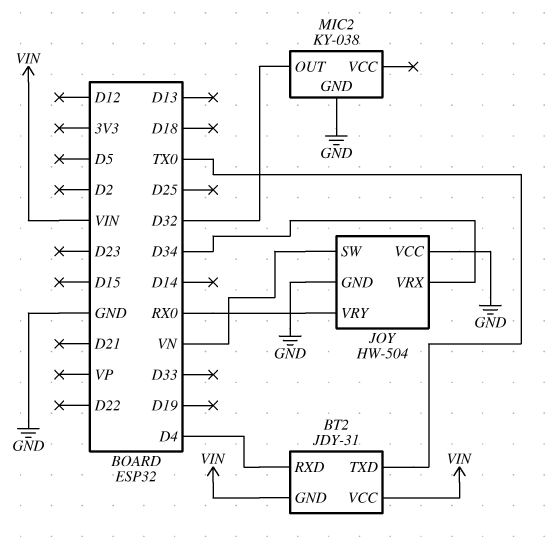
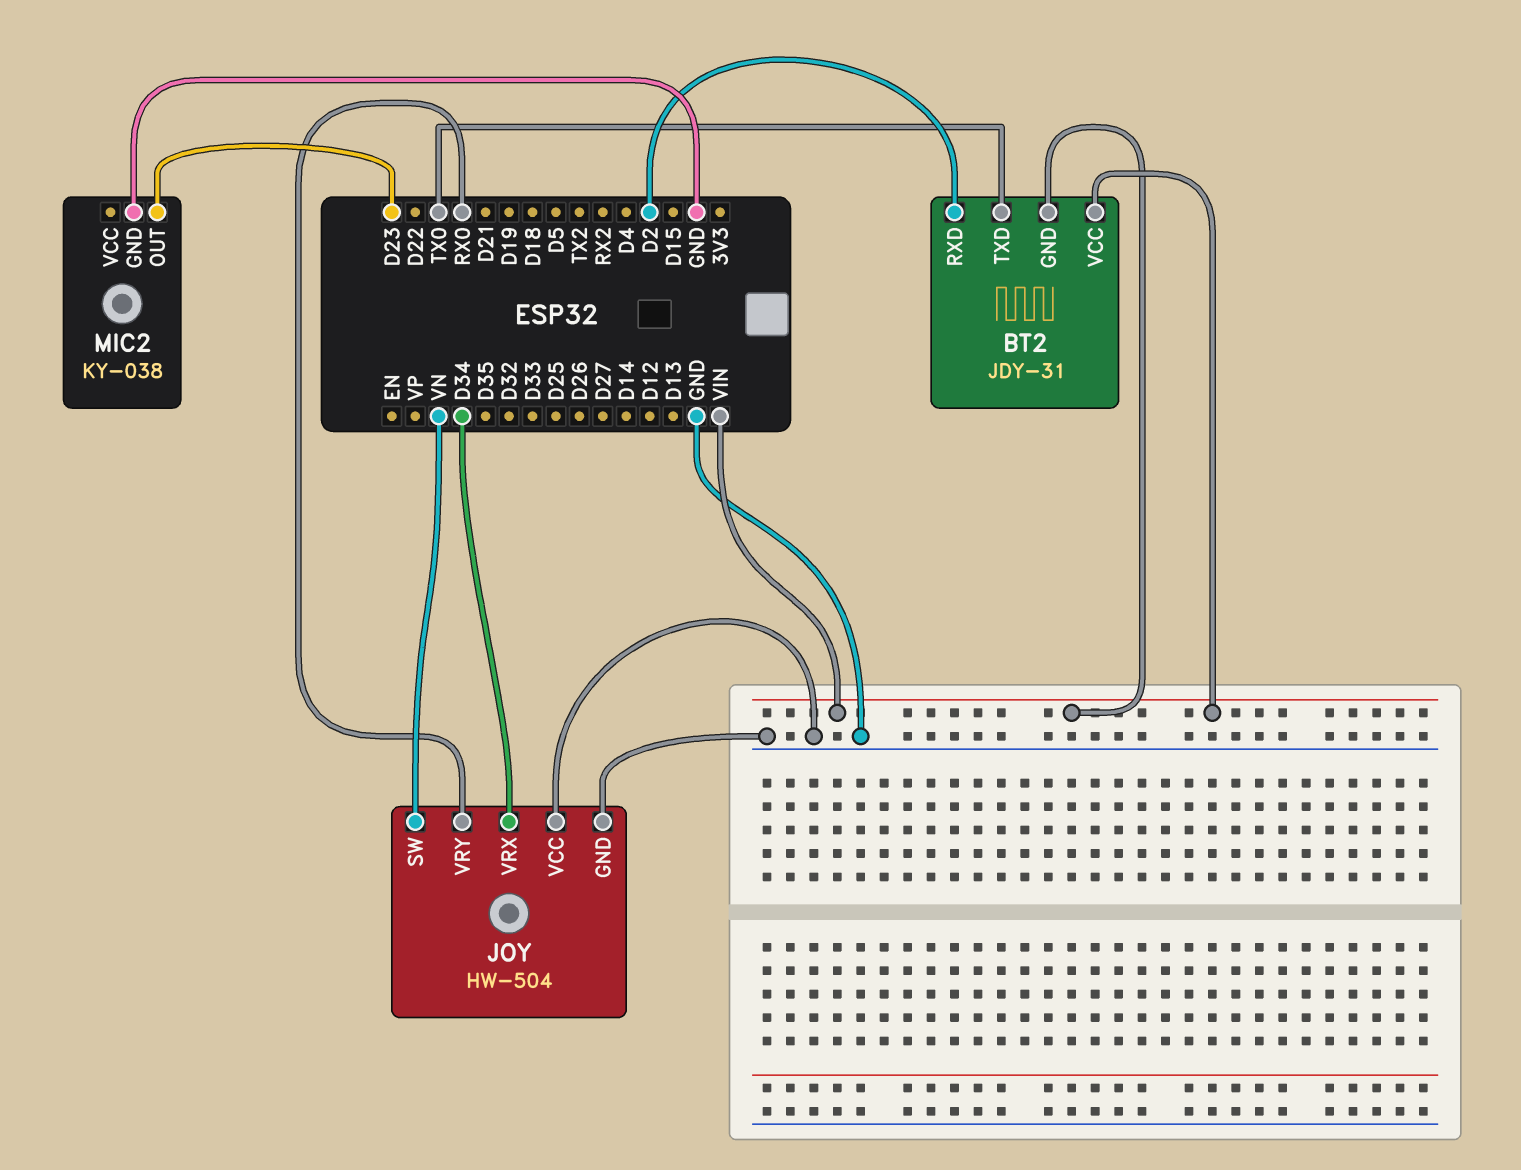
BT2 pin RXD: D4 -> D2
MIC2 pin OUT: D32 -> D23

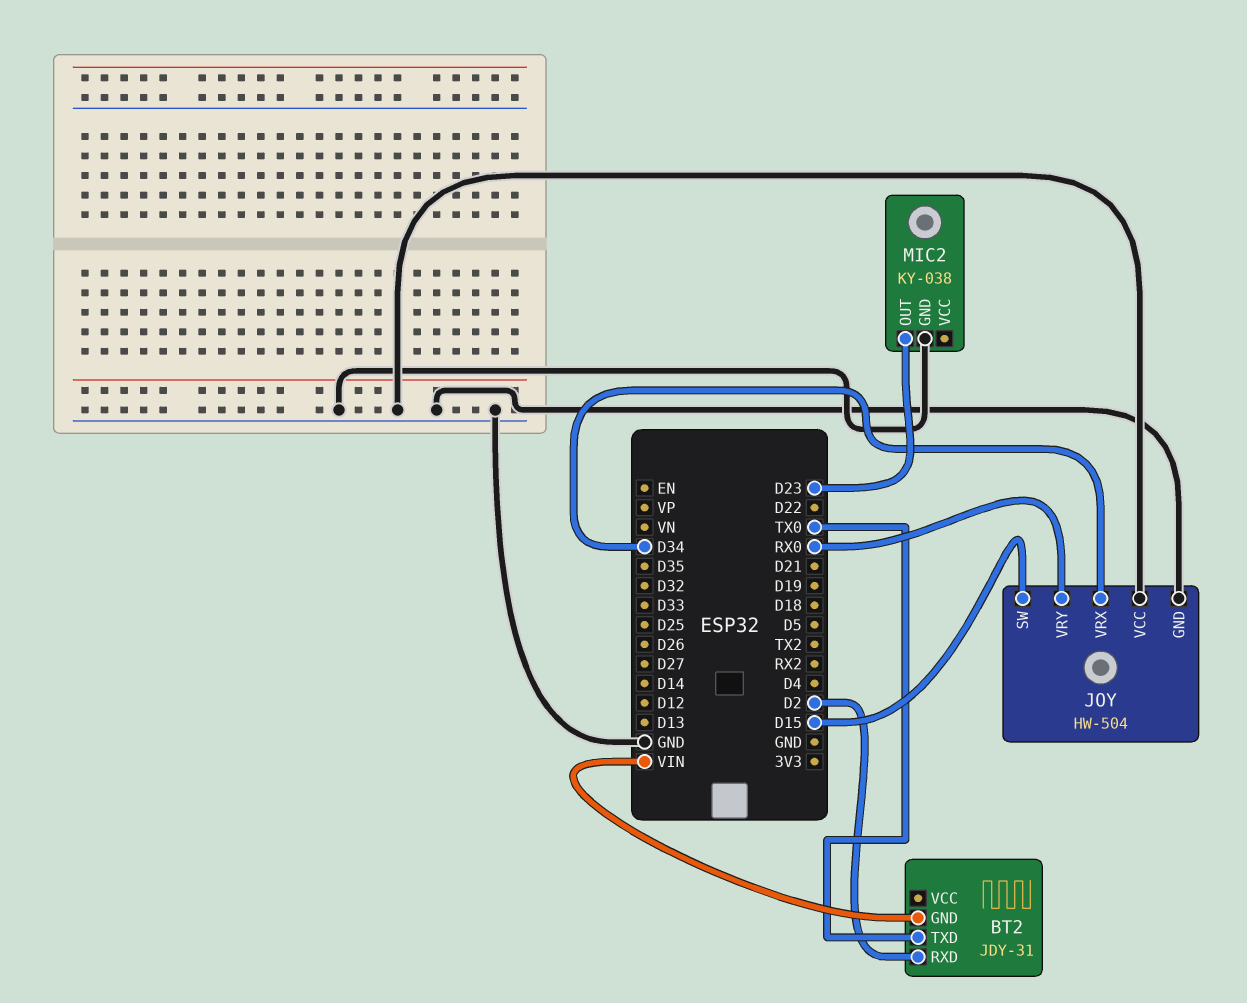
BT2 pin VCC: VIN -> none
JOY pin SW: VN -> D15

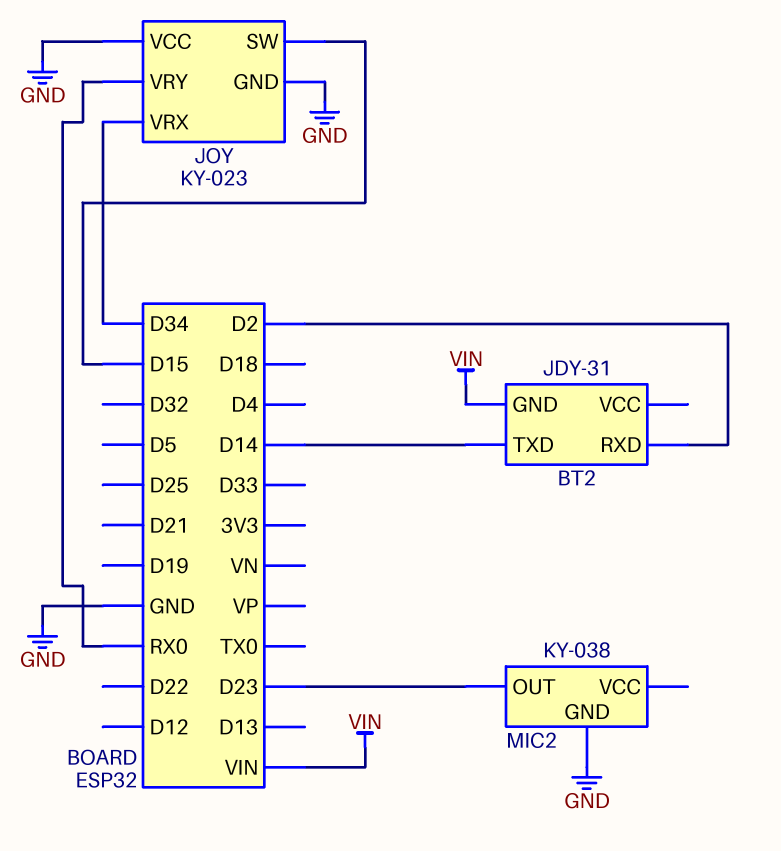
BT2 pin TXD: TX0 -> D14
JOY: HW-504 -> KY-023

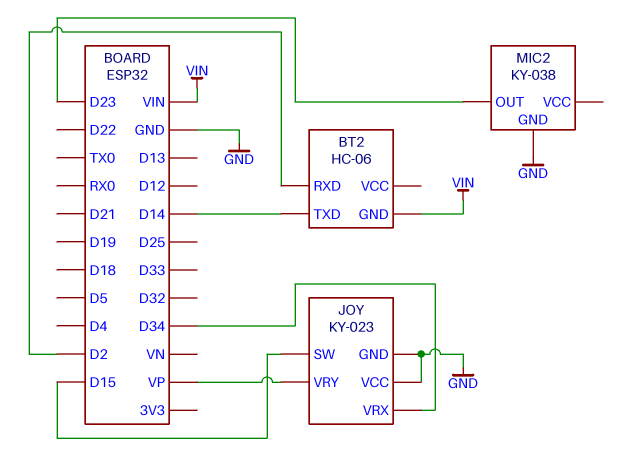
BT2: JDY-31 -> HC-06
JOY pin VRY: RX0 -> VP

